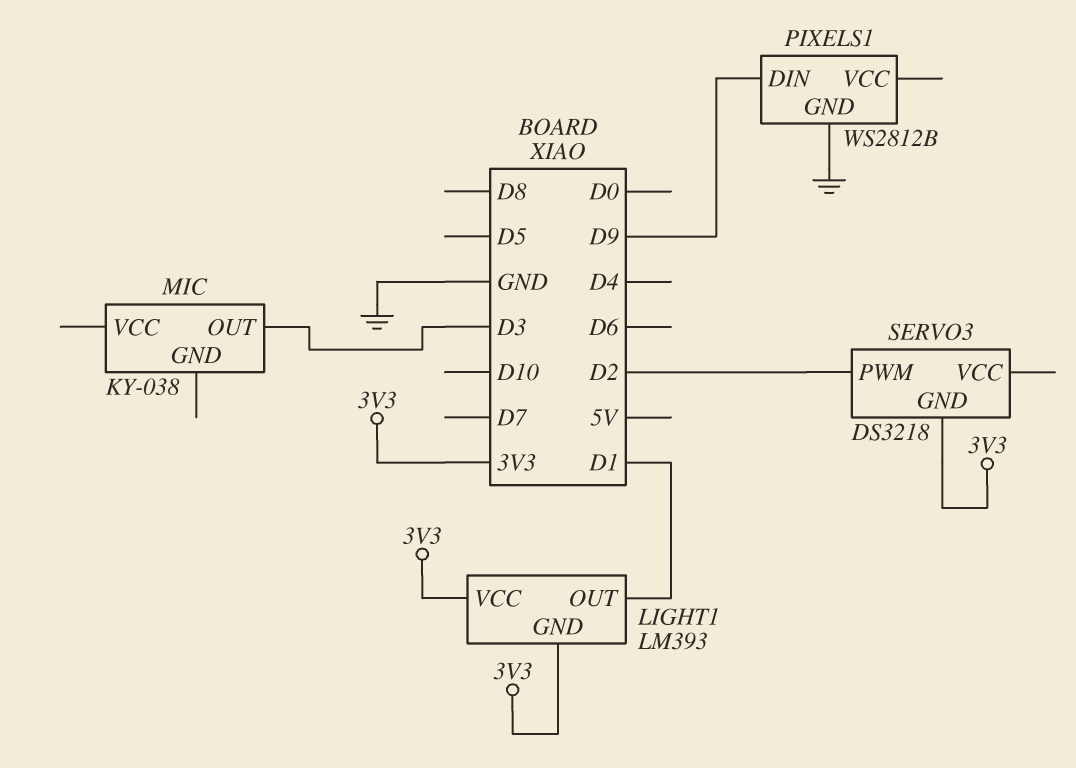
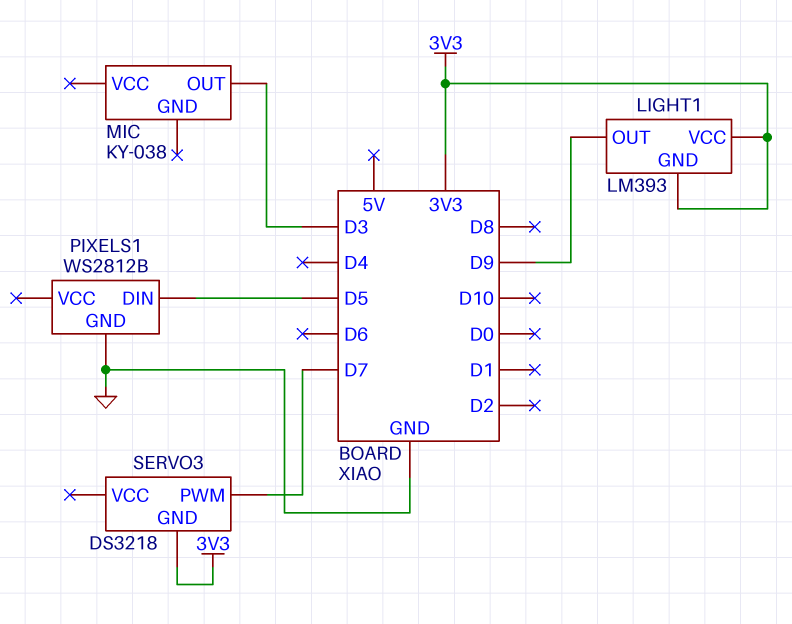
LIGHT1 pin OUT: D1 -> D9
PIXELS1 pin DIN: D9 -> D5
SERVO3 pin PWM: D2 -> D7

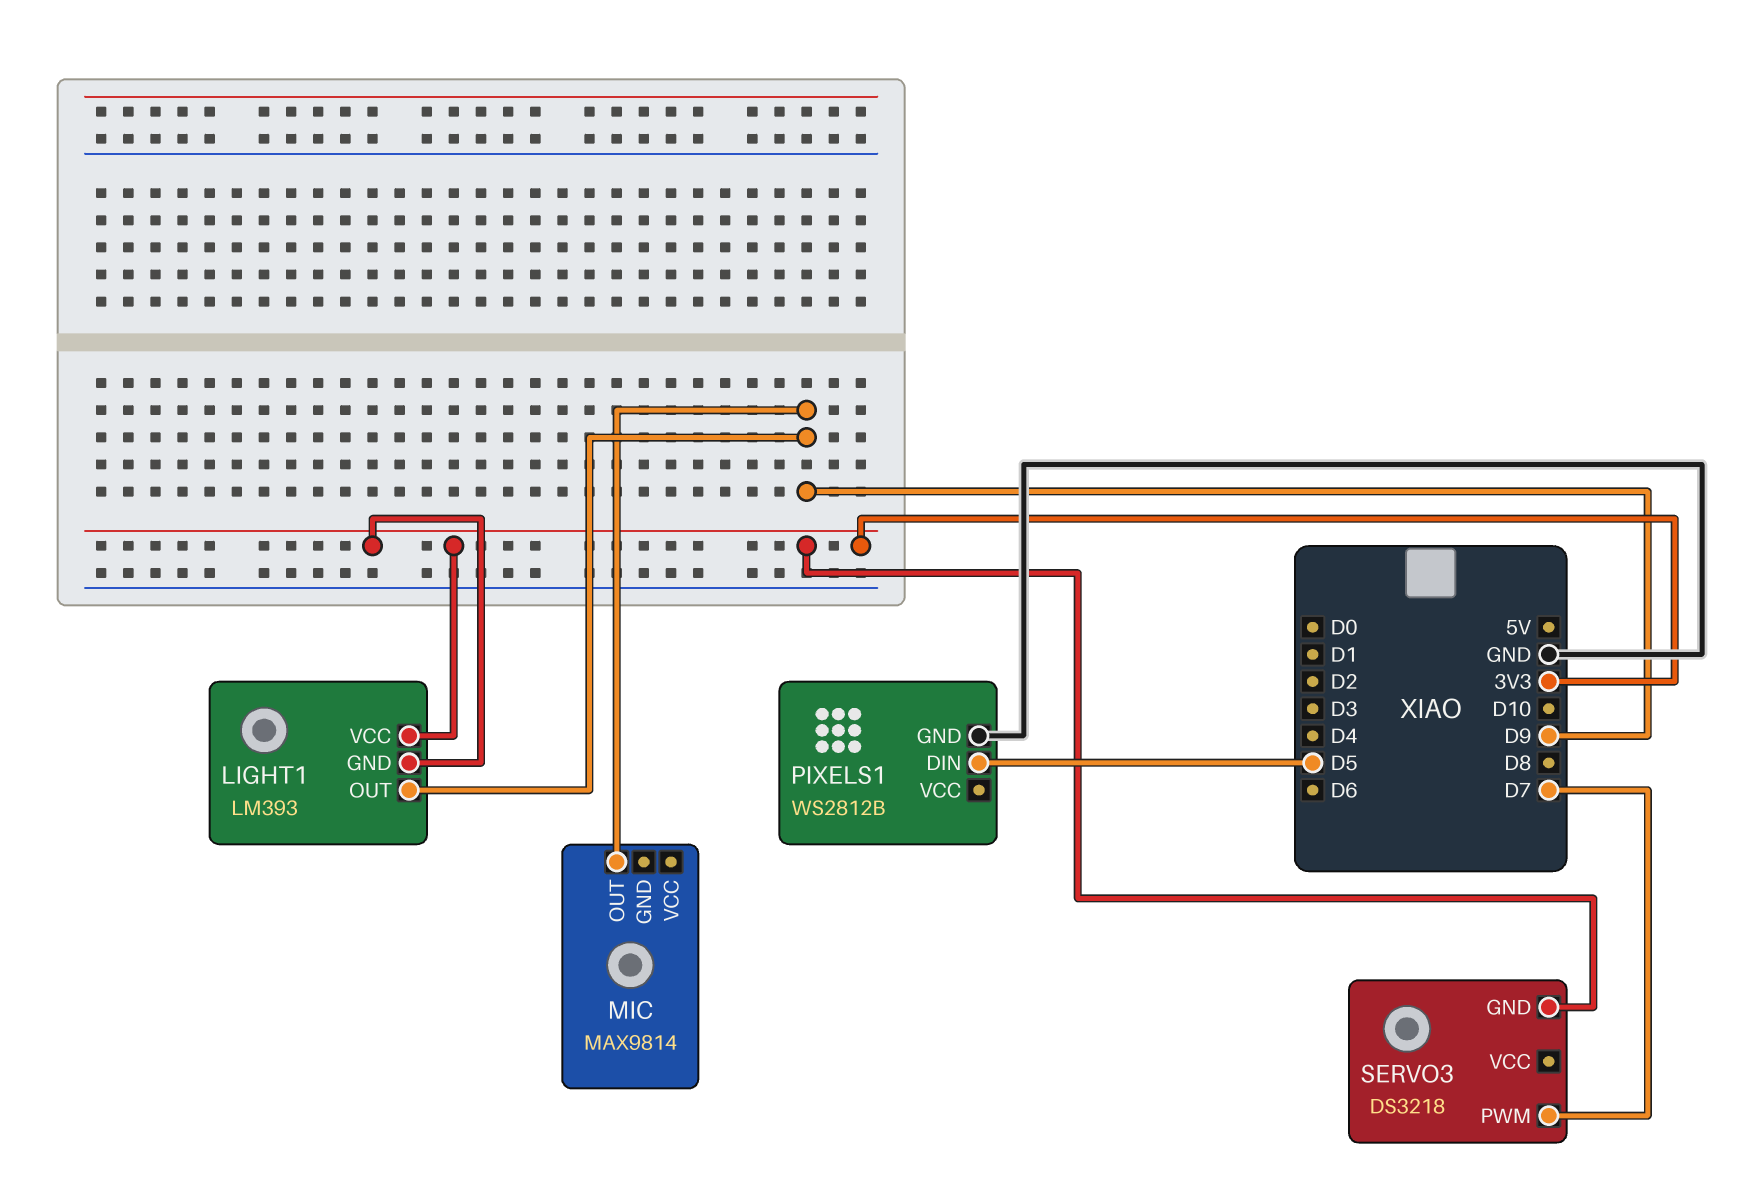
MIC: KY-038 -> MAX9814
MIC pin OUT: D3 -> D9

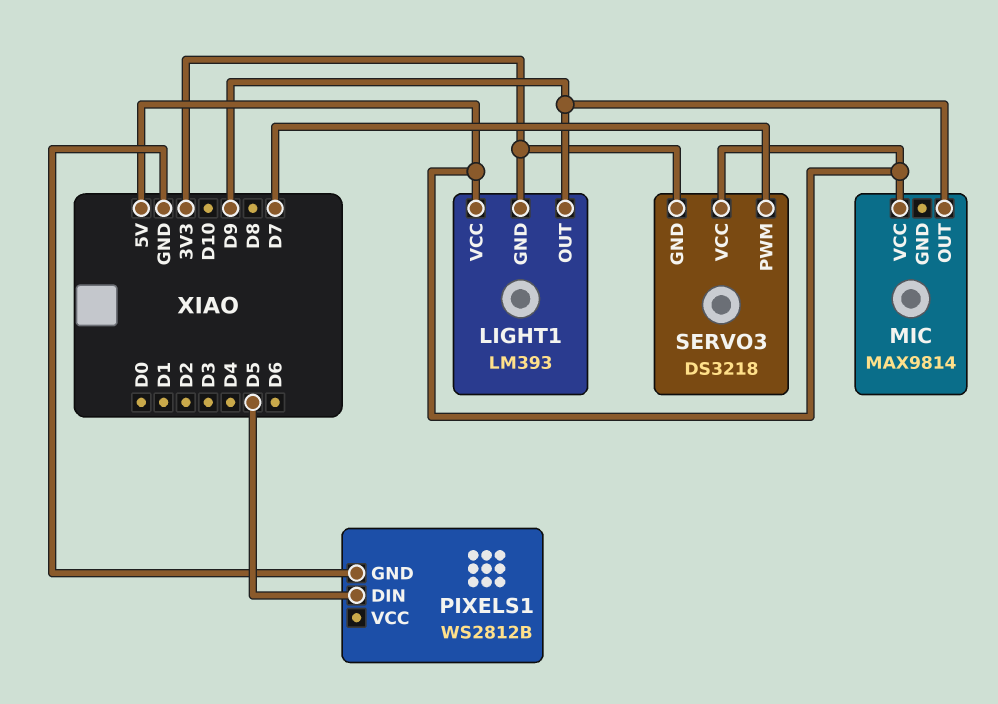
LIGHT1 pin VCC: 3V3 -> 5V
MIC pin VCC: none -> 5V
SERVO3 pin VCC: none -> 5V

